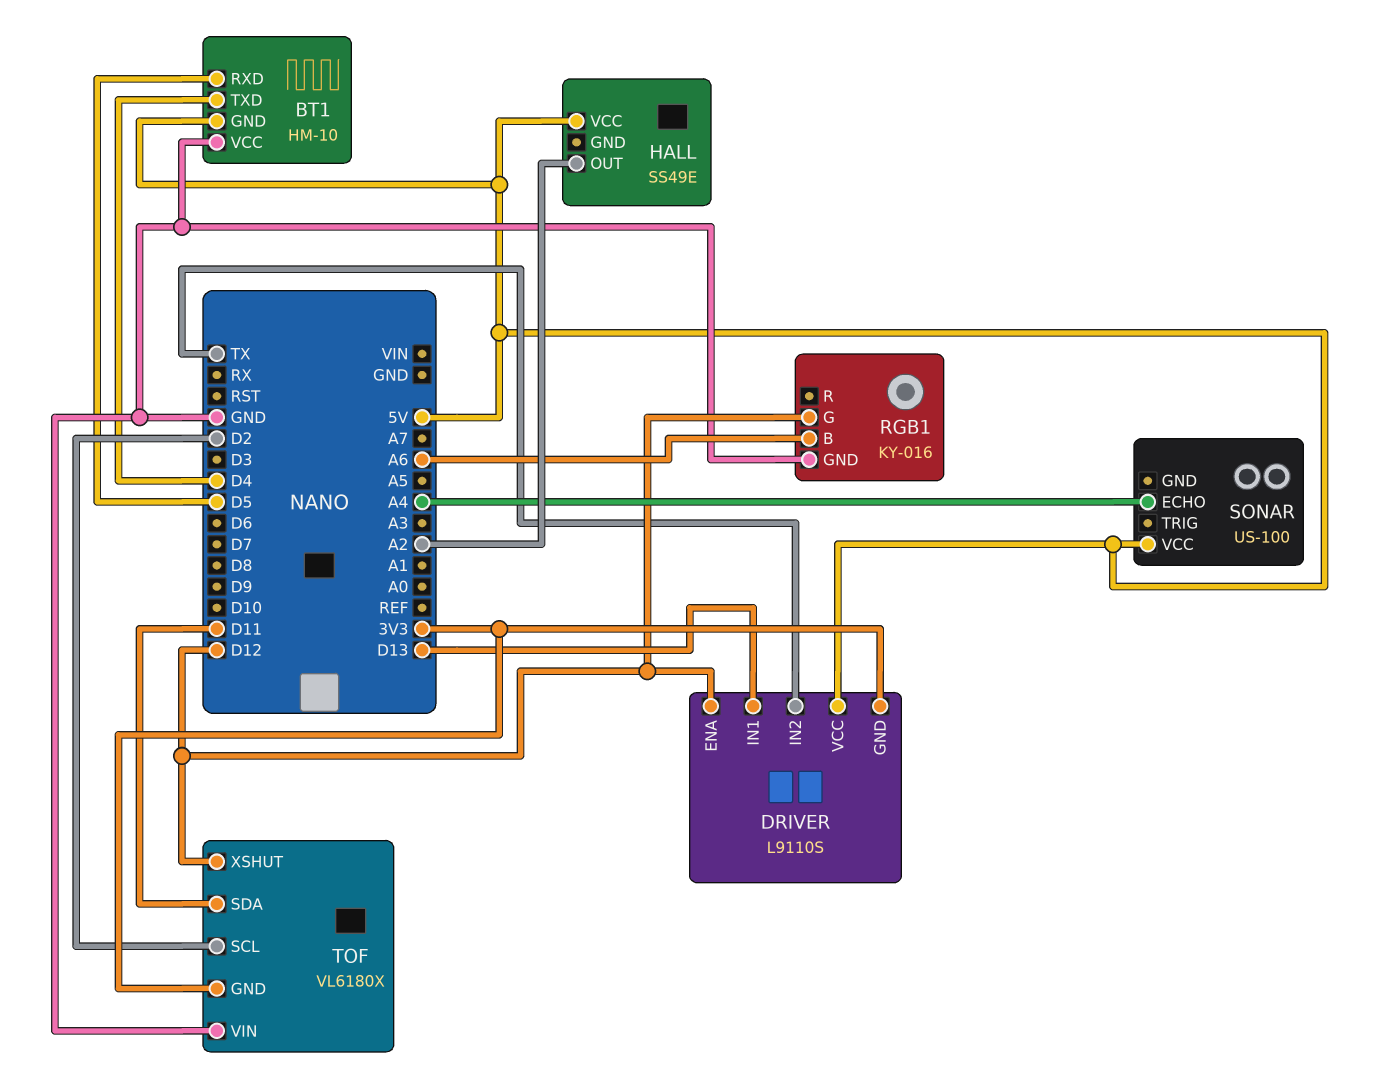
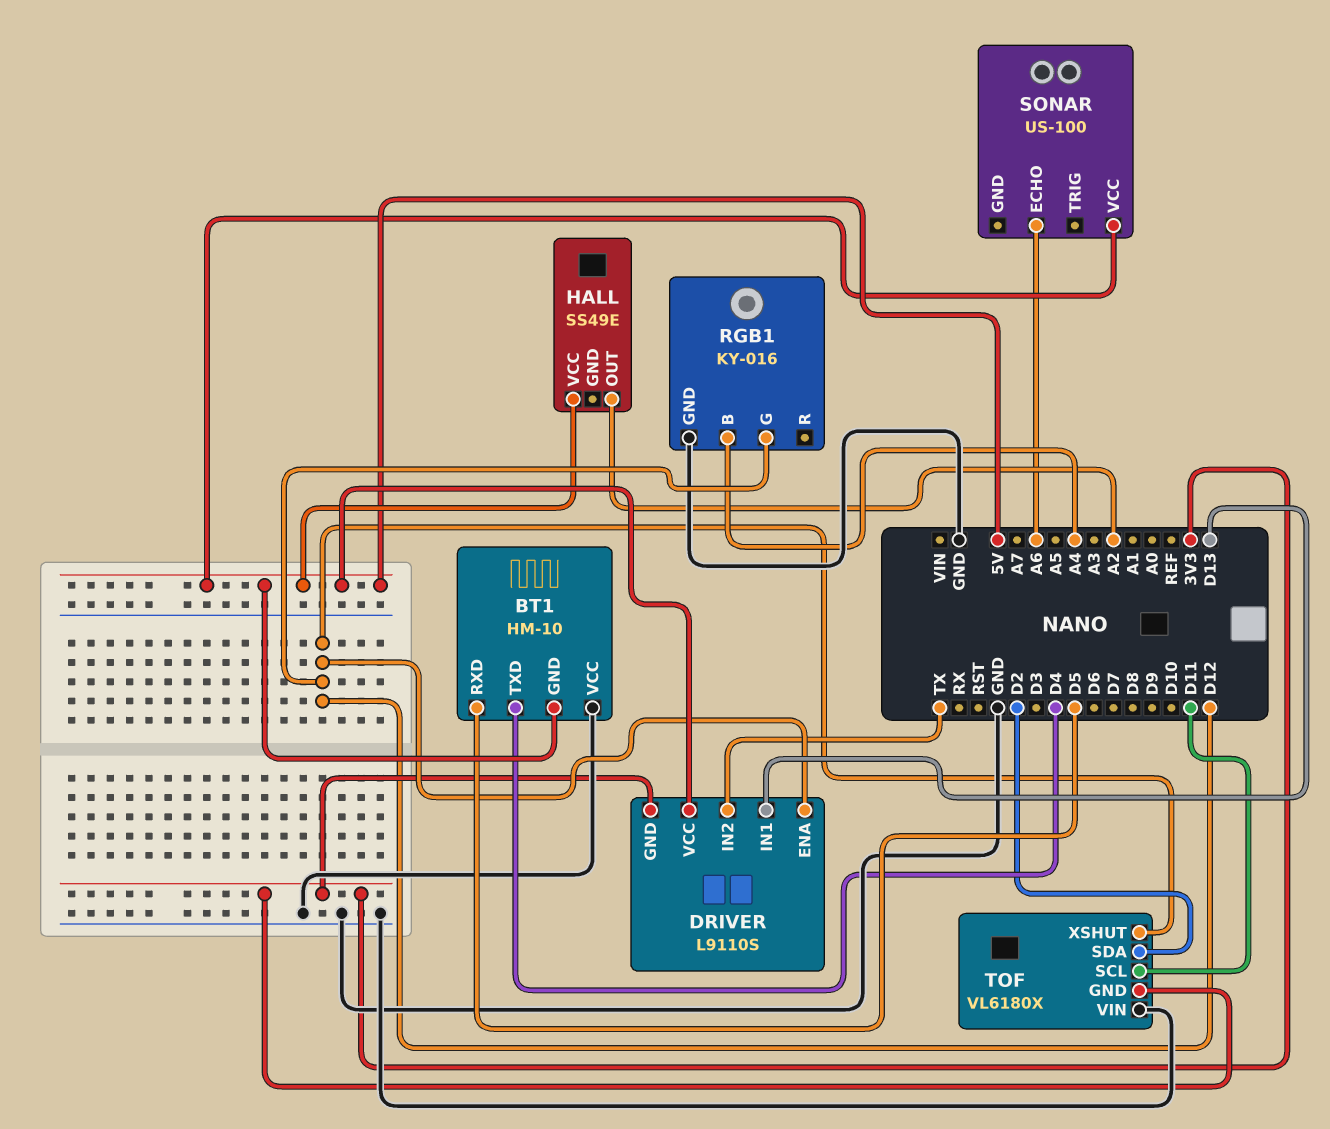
RGB1 pin B: A6 -> A4
SONAR pin ECHO: A4 -> A6
TOF pin SCL: D2 -> D11
TOF pin SDA: D11 -> D2

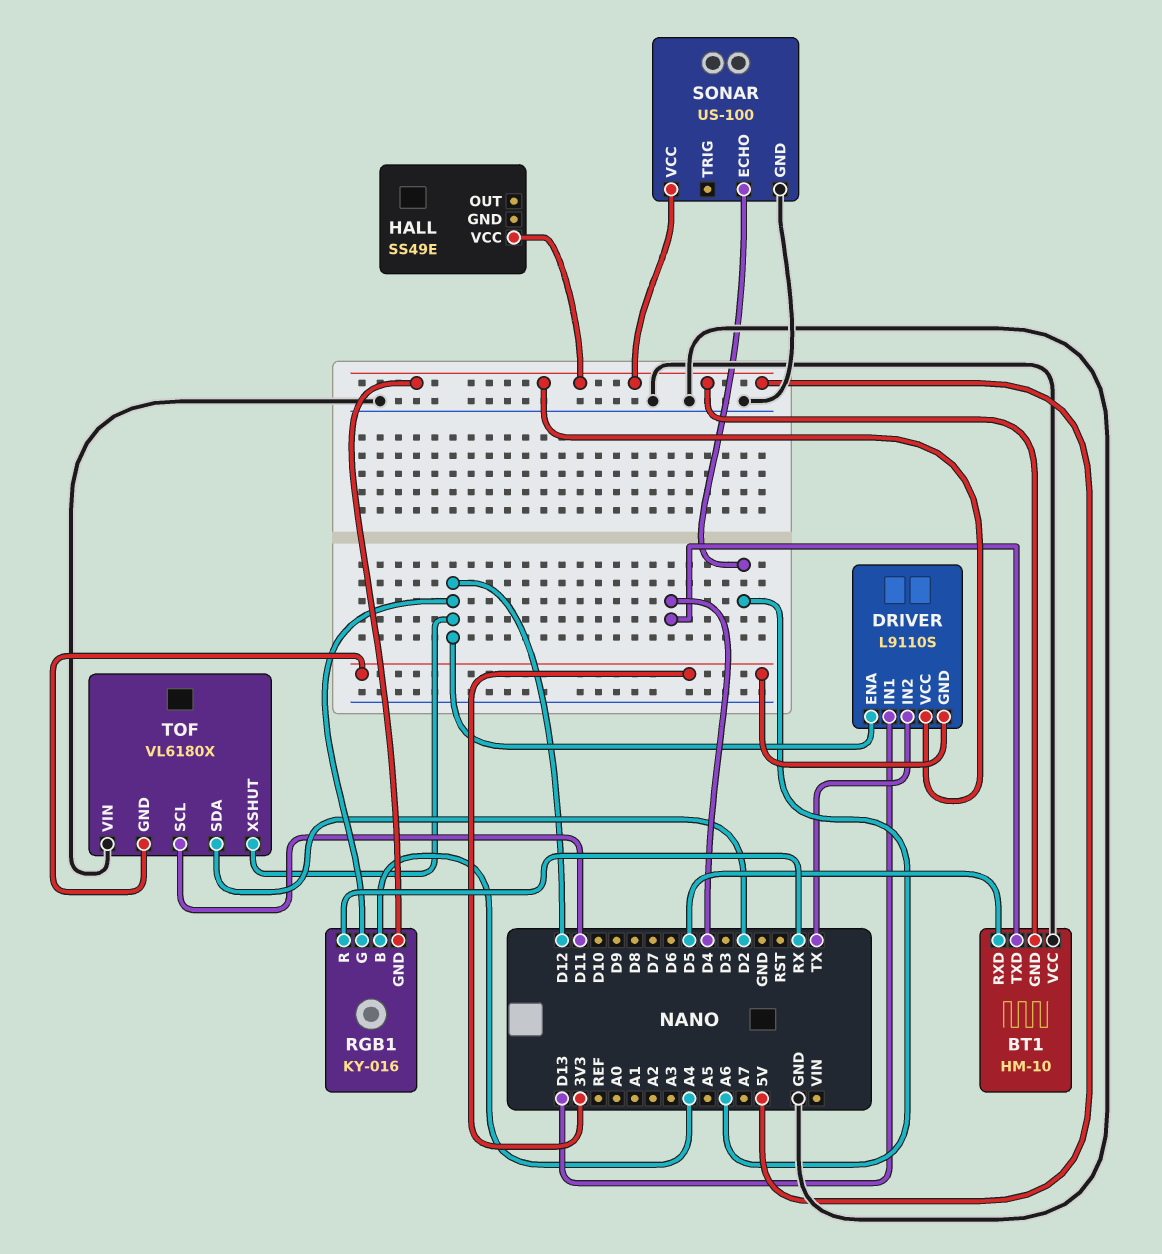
HALL pin OUT: A2 -> none
RGB1 pin GND: GND -> 5V
RGB1 pin R: none -> RX
SONAR pin GND: none -> GND

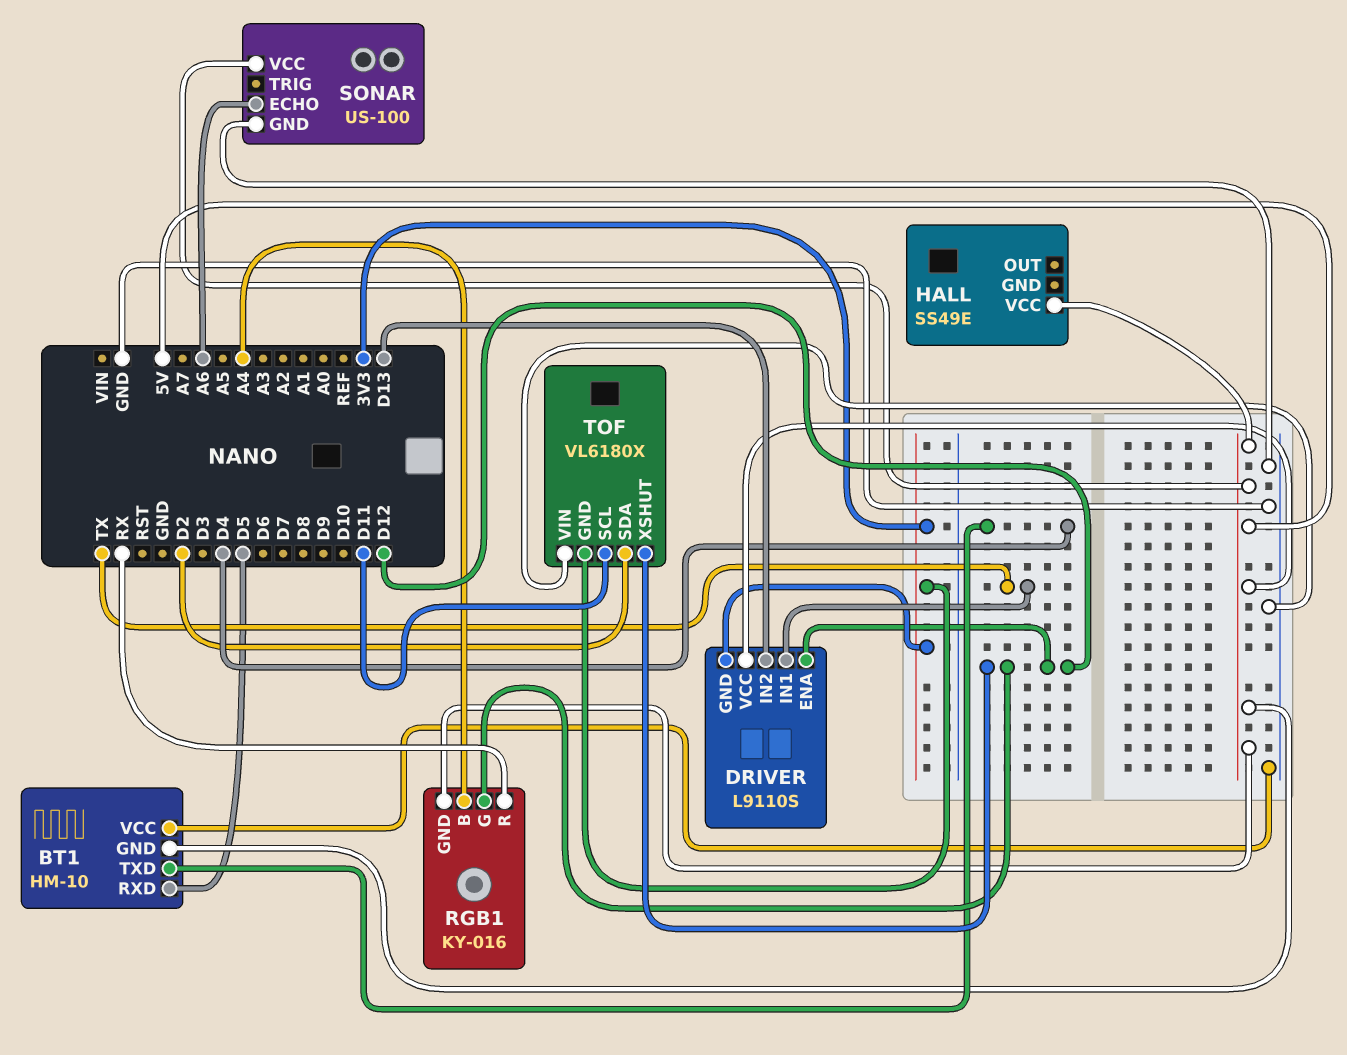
DRIVER pin IN1: D13 -> TX
DRIVER pin IN2: TX -> D13

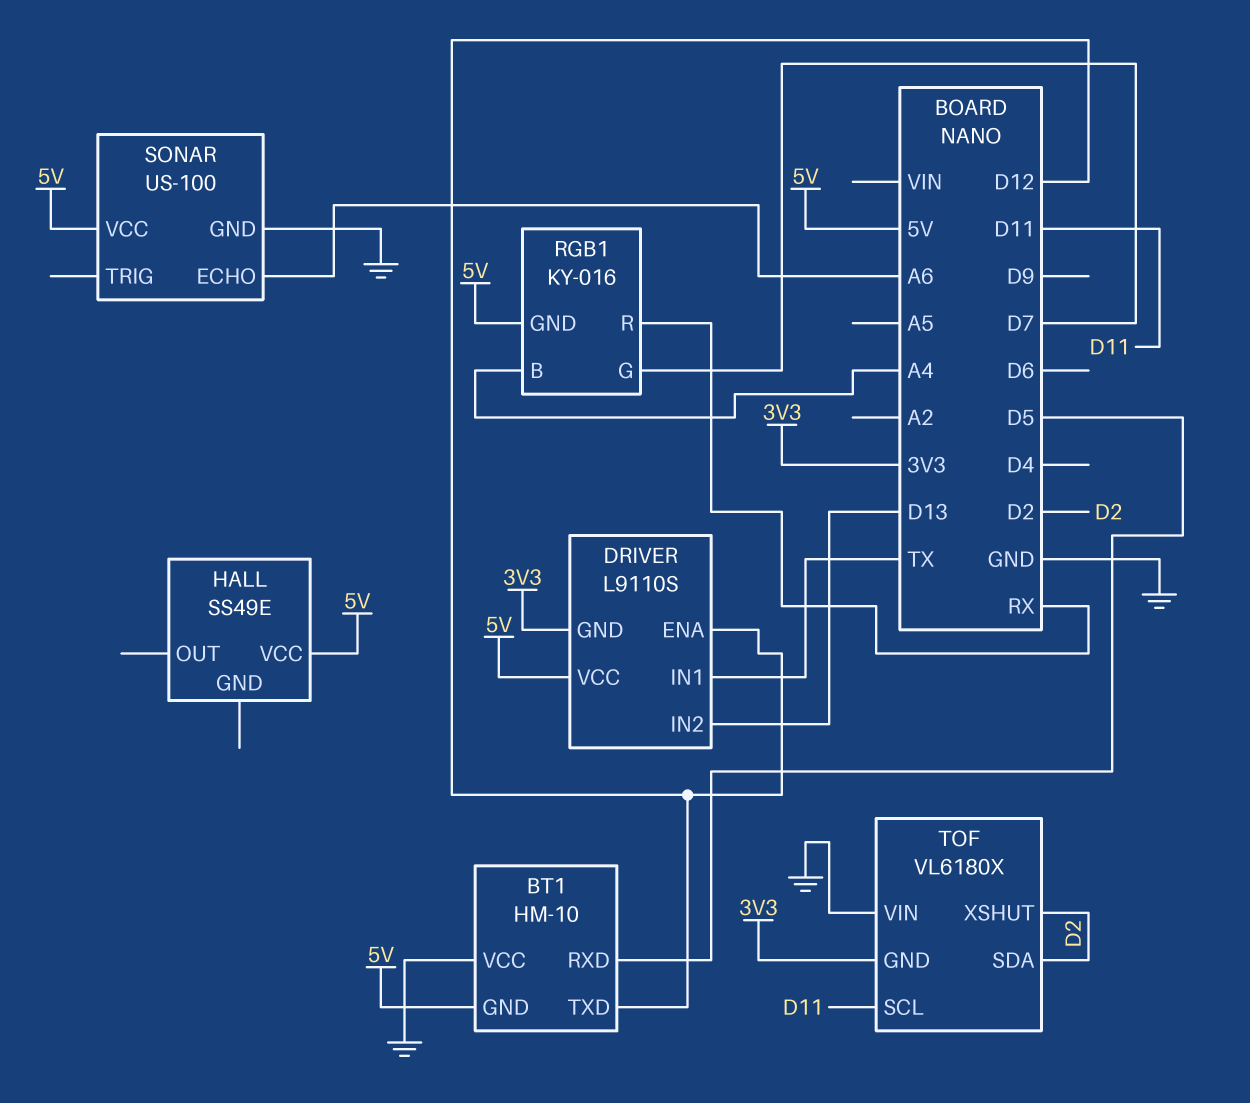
BT1 pin TXD: D4 -> D12
RGB1 pin G: D12 -> D7
TOF pin XSHUT: D12 -> D2

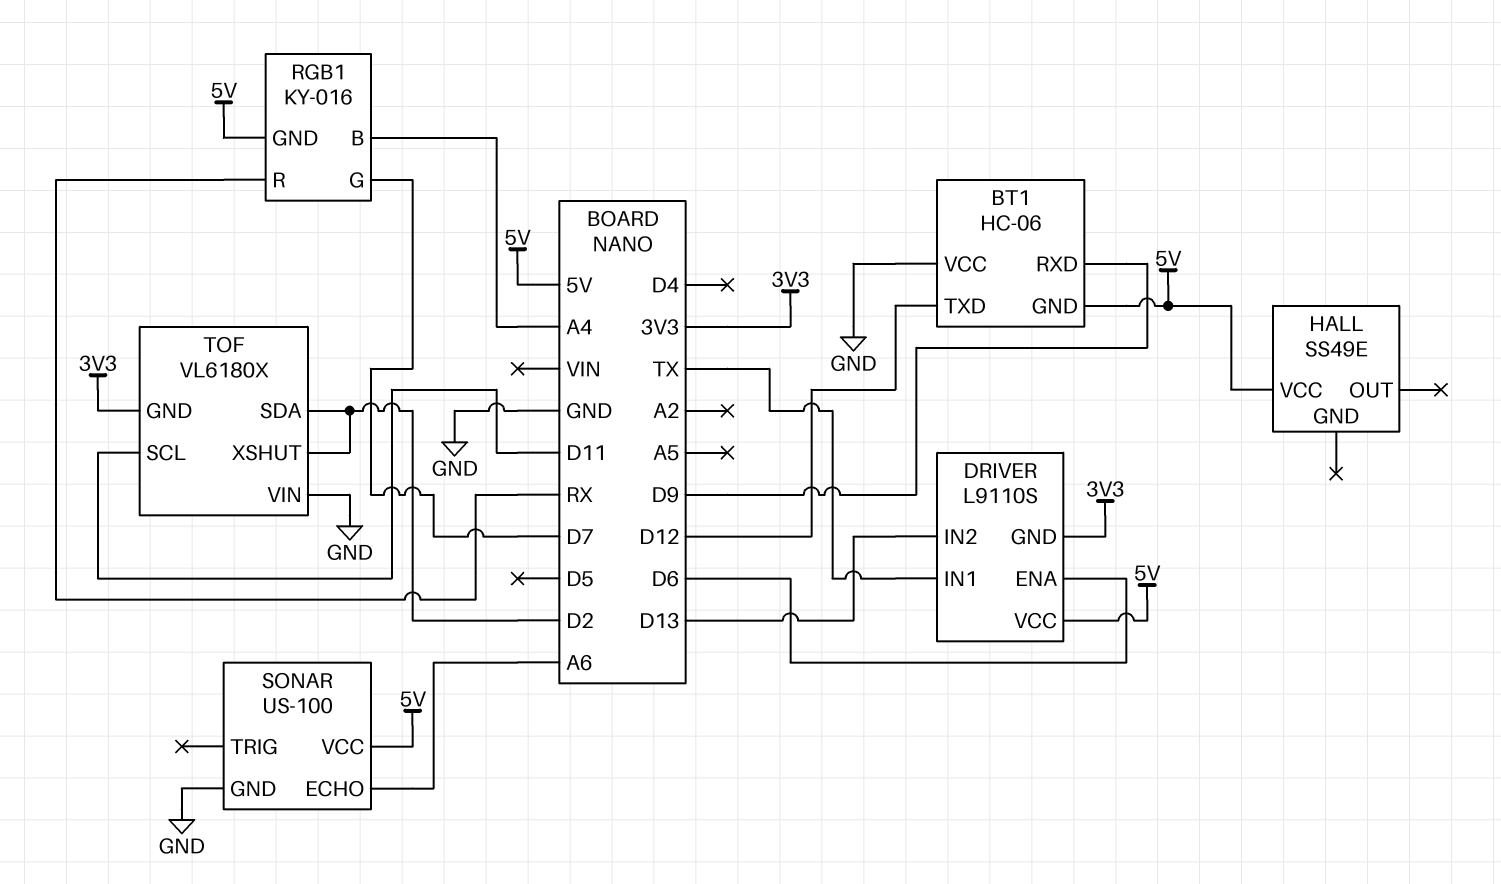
BT1: HM-10 -> HC-06
BT1 pin RXD: D5 -> D9
DRIVER pin ENA: D12 -> D6

